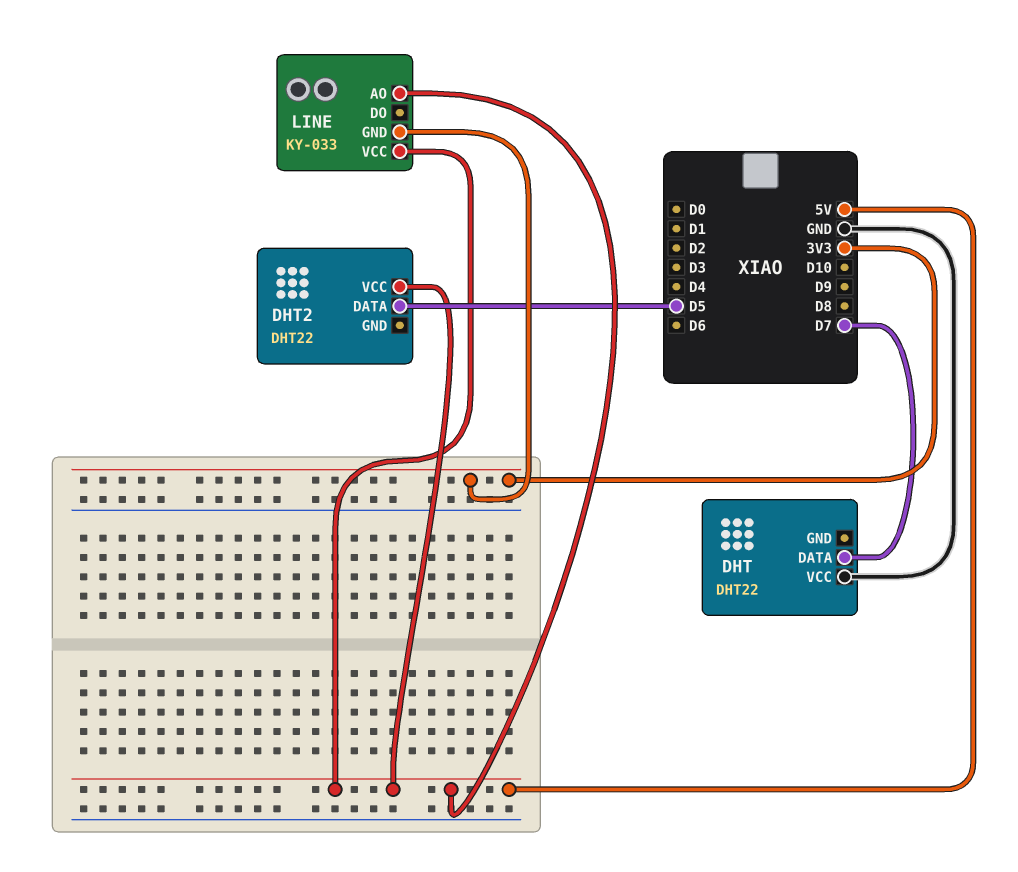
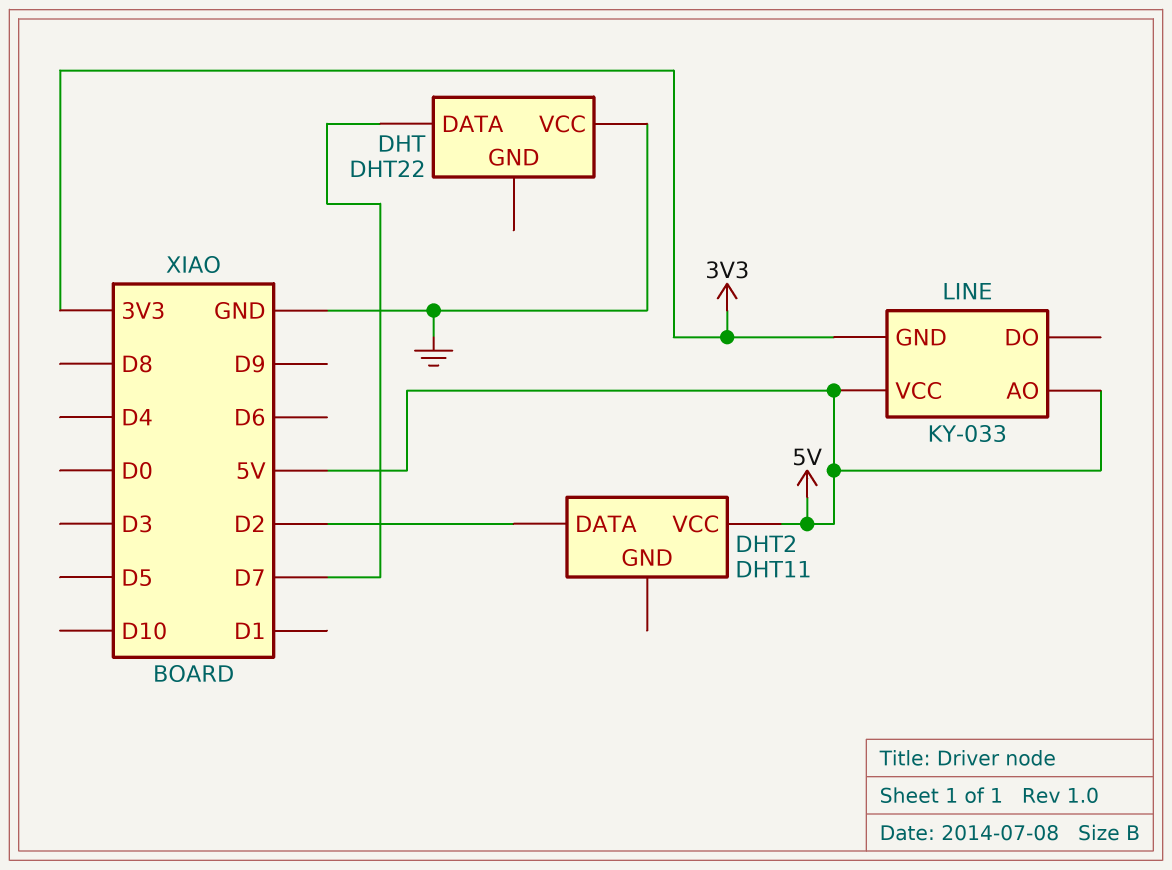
DHT2: DHT22 -> DHT11
DHT2 pin DATA: D5 -> D2

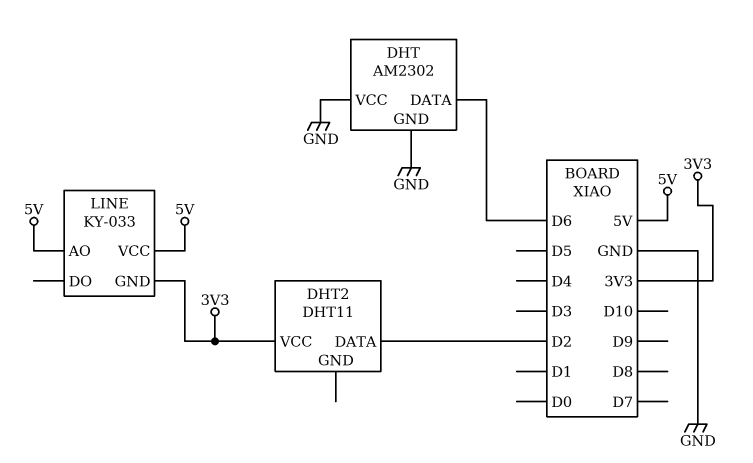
DHT: DHT22 -> AM2302
DHT pin DATA: D7 -> D6
DHT pin GND: none -> GND
DHT2 pin VCC: 5V -> 3V3

